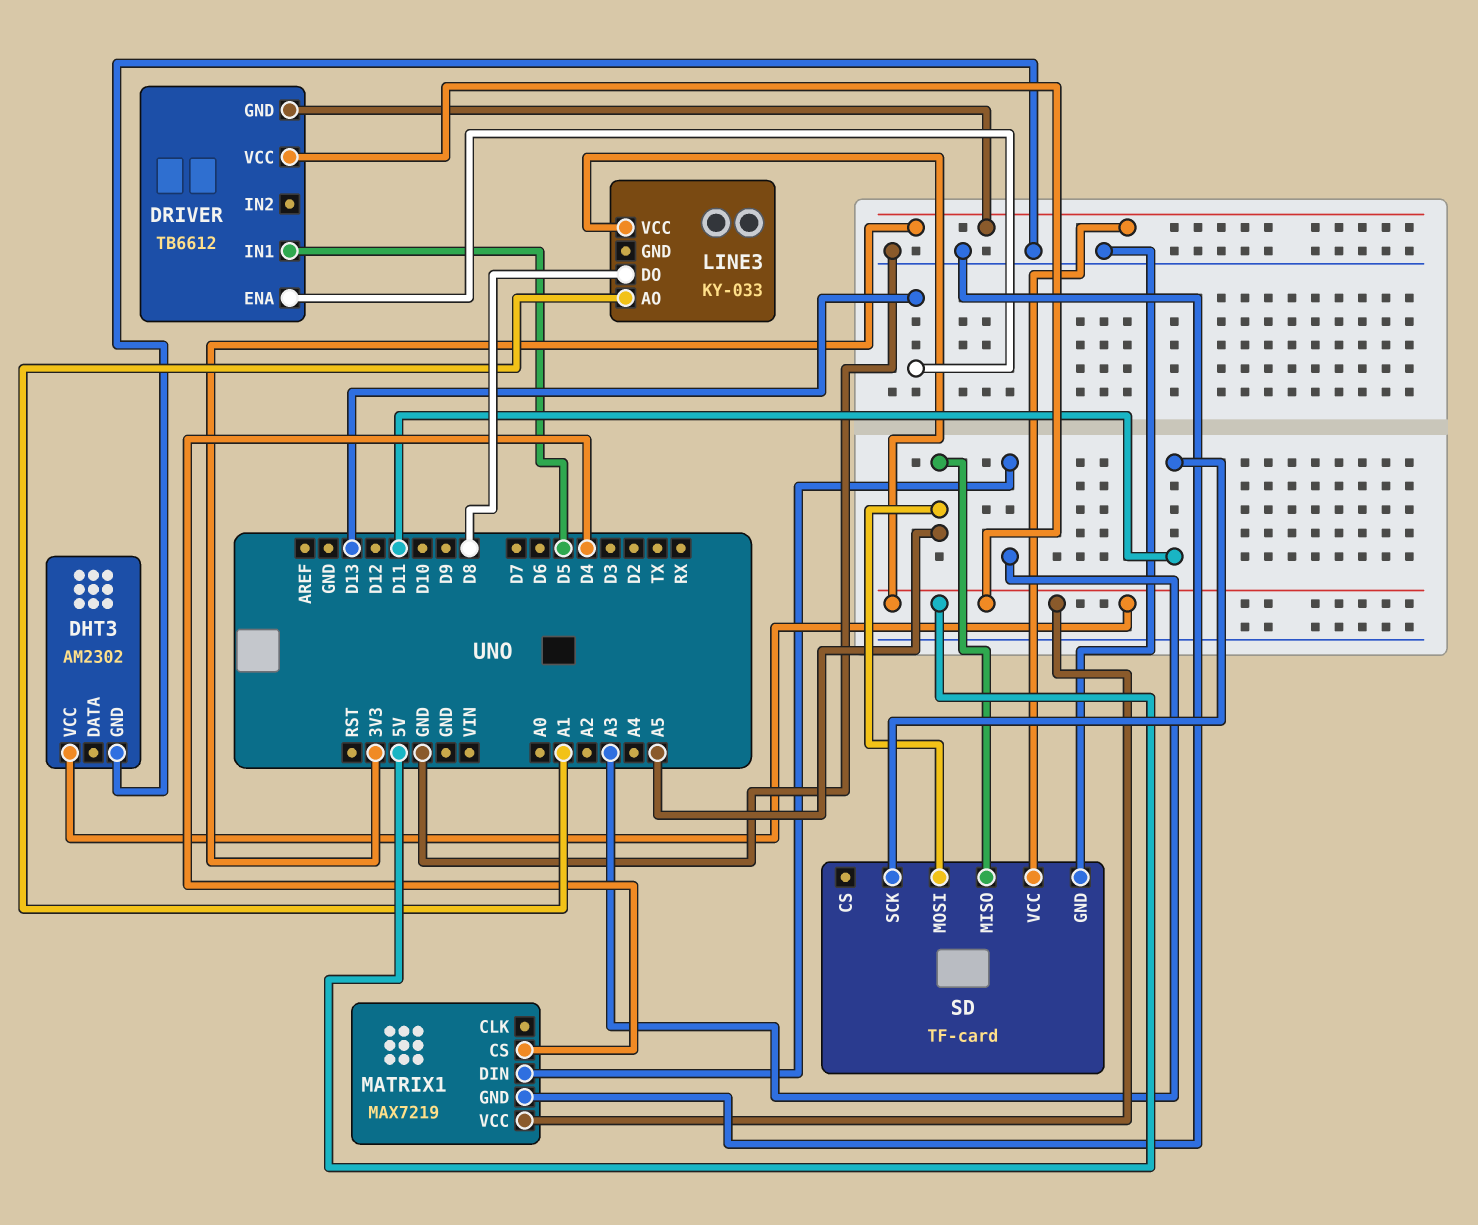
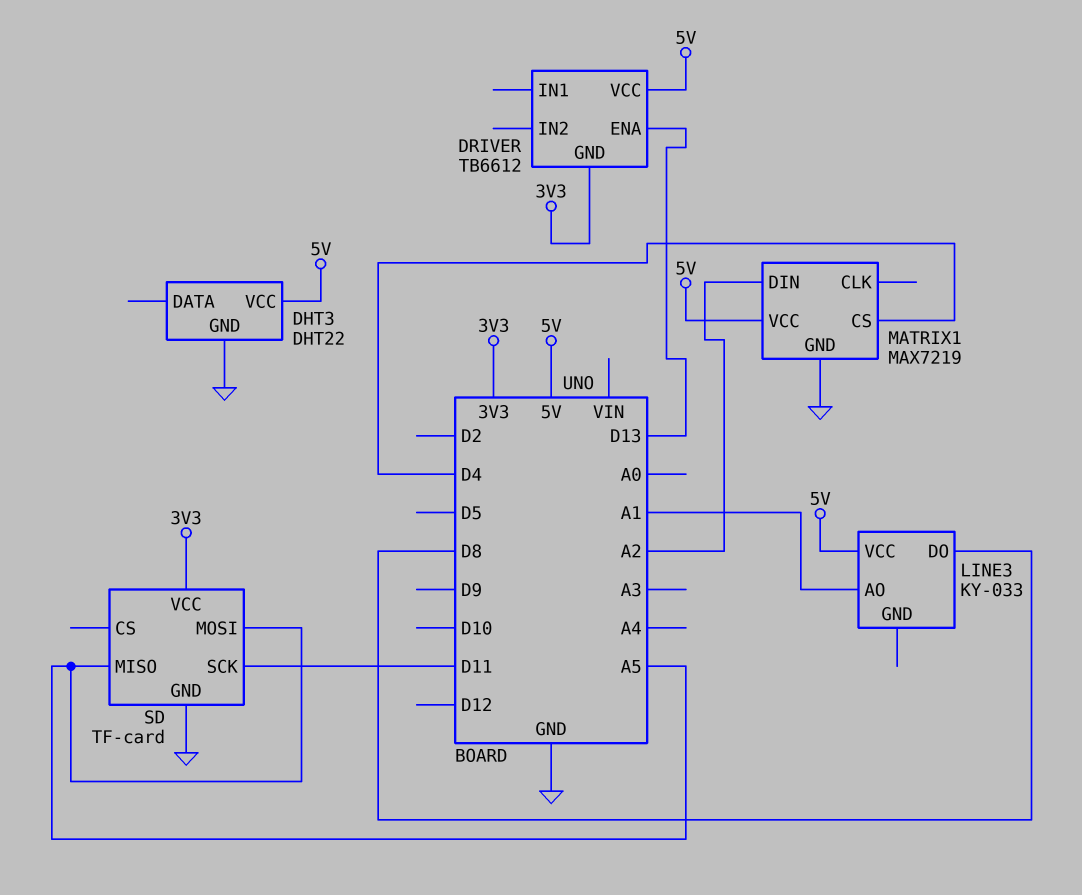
DHT3: AM2302 -> DHT22
DRIVER pin IN1: D5 -> none
MATRIX1 pin DIN: A3 -> A2

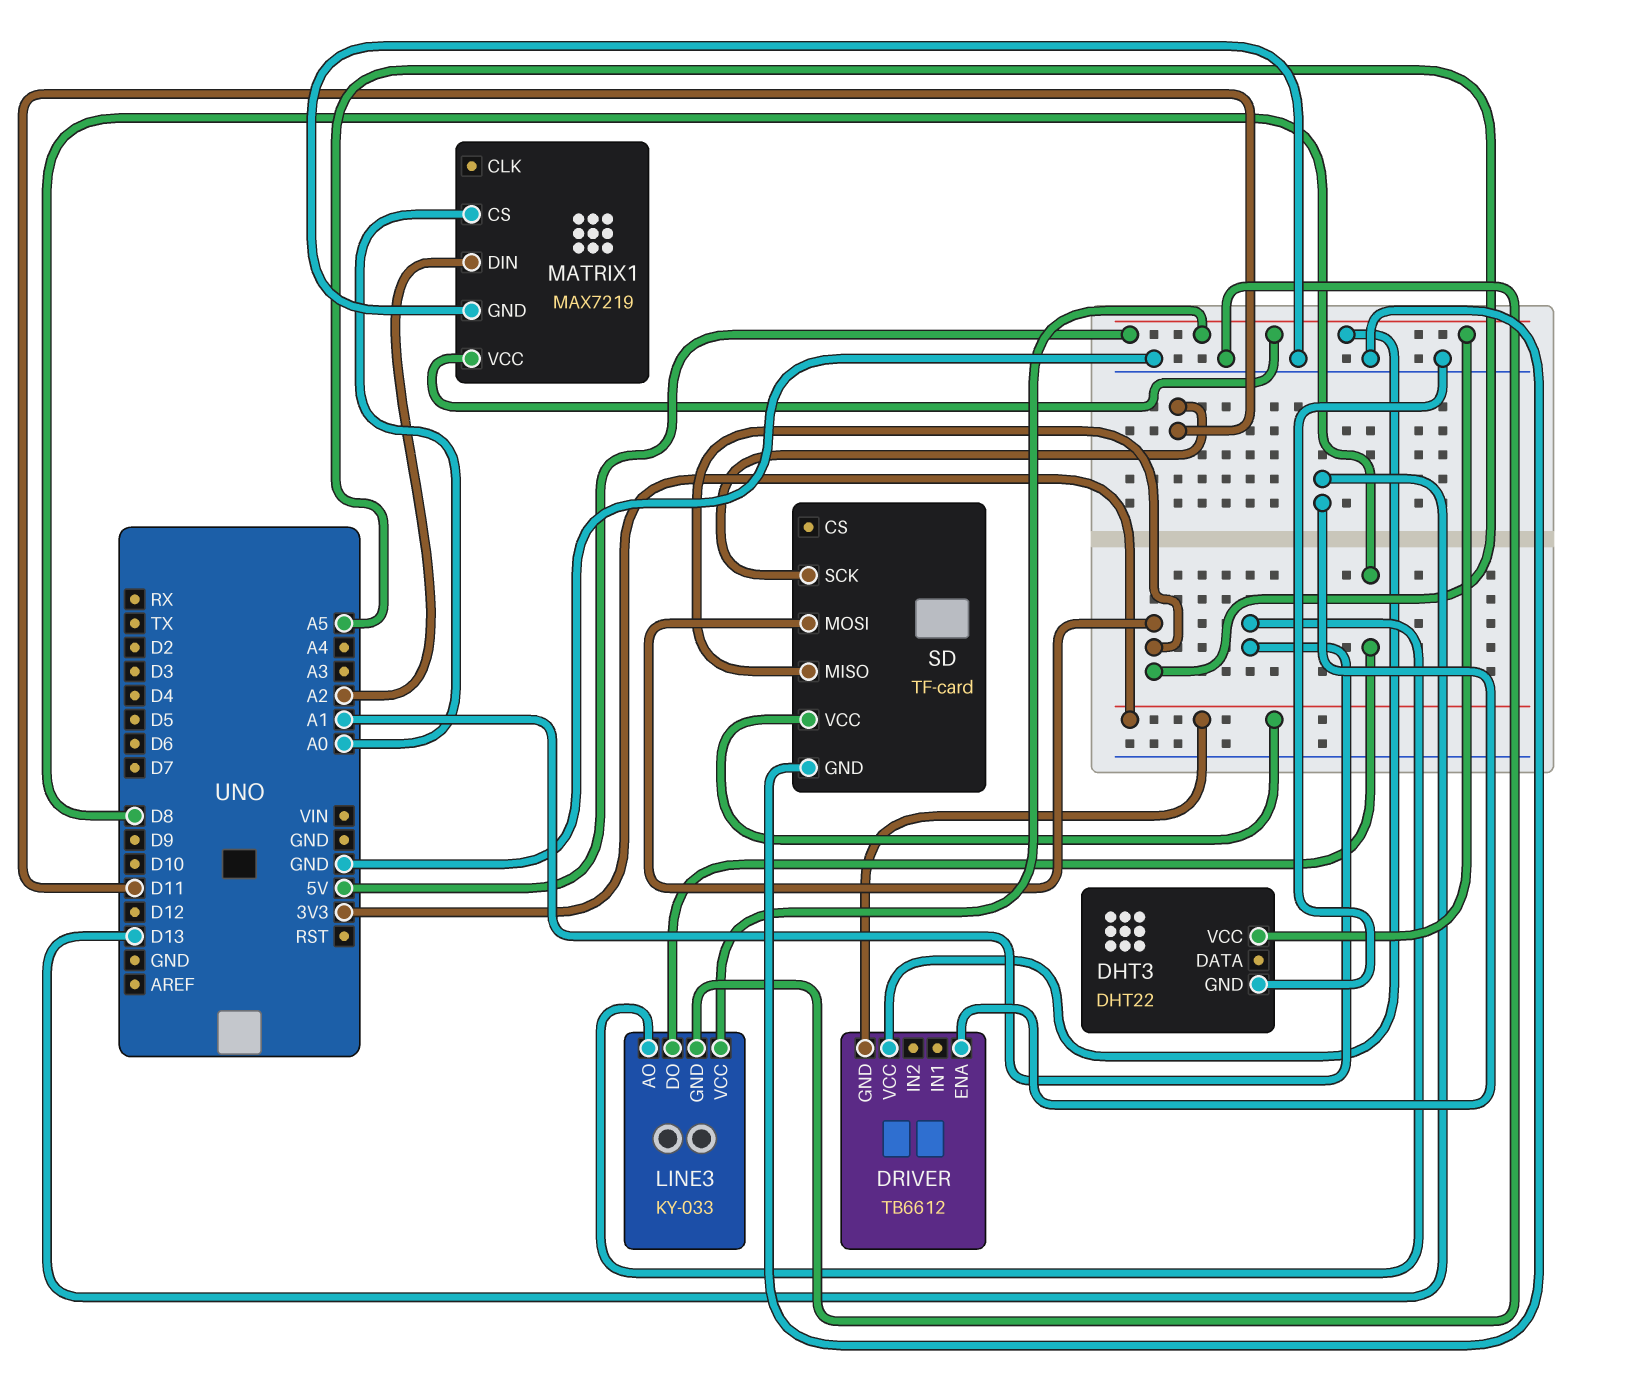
LINE3 pin GND: none -> GND
MATRIX1 pin CS: D4 -> A0

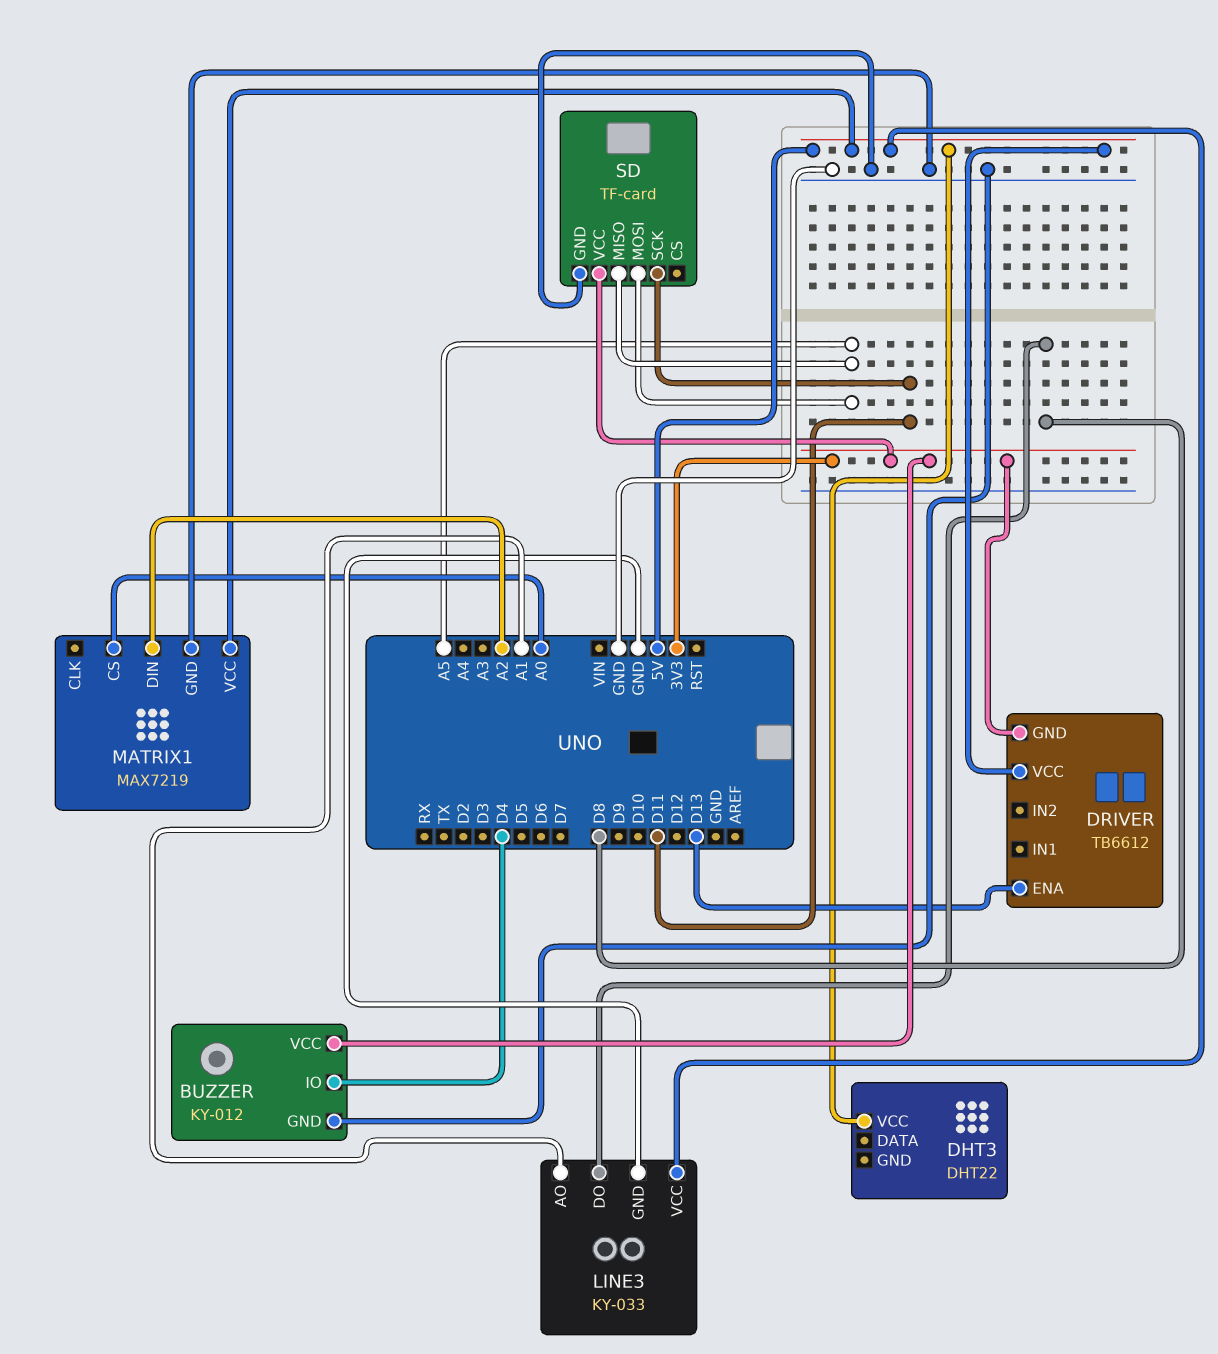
BUZZER: none -> KY-012
BUZZER pin GND: none -> GND
BUZZER pin IO: none -> D4
BUZZER pin VCC: none -> 3V3
DHT3 pin GND: GND -> none

